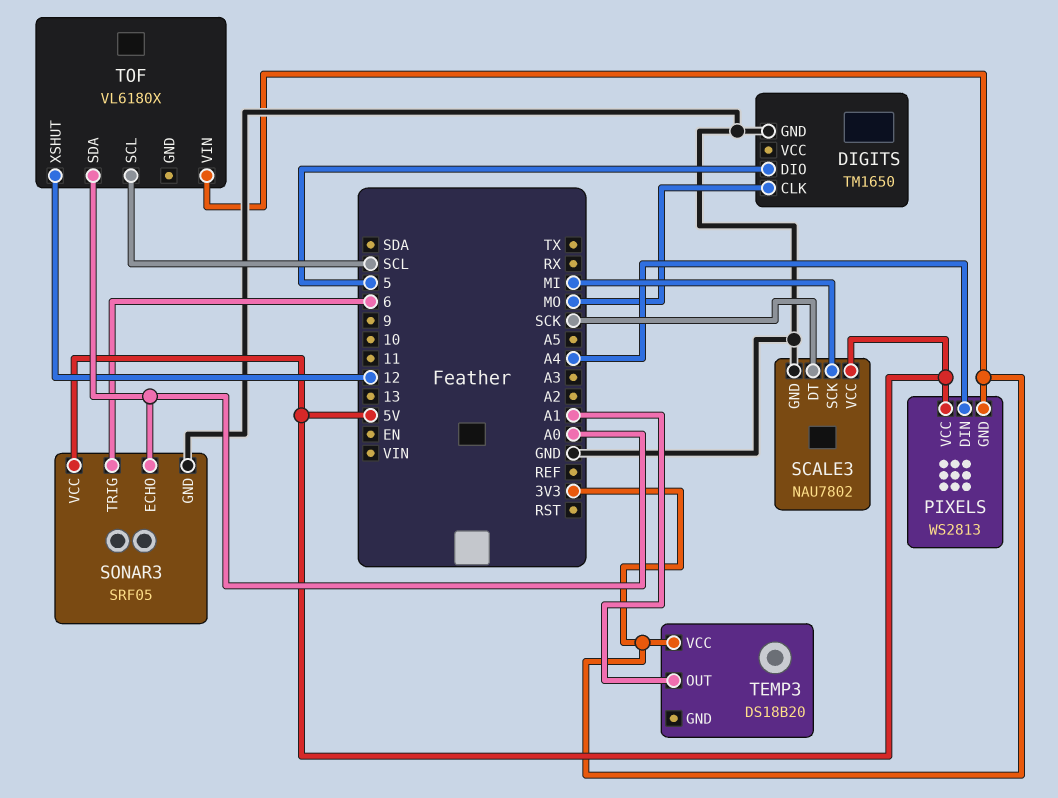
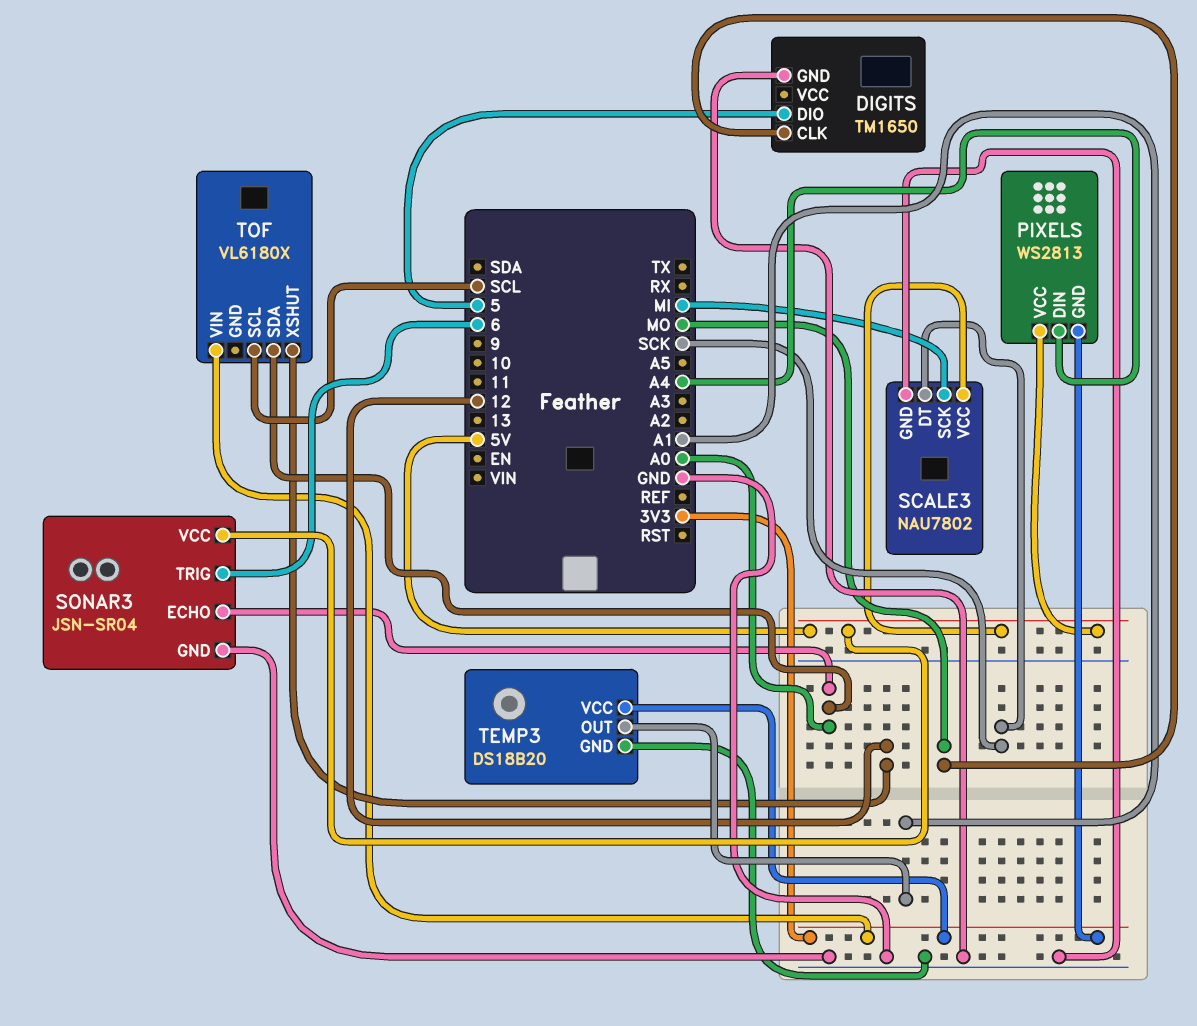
SONAR3: SRF05 -> JSN-SR04
TEMP3 pin GND: none -> GND

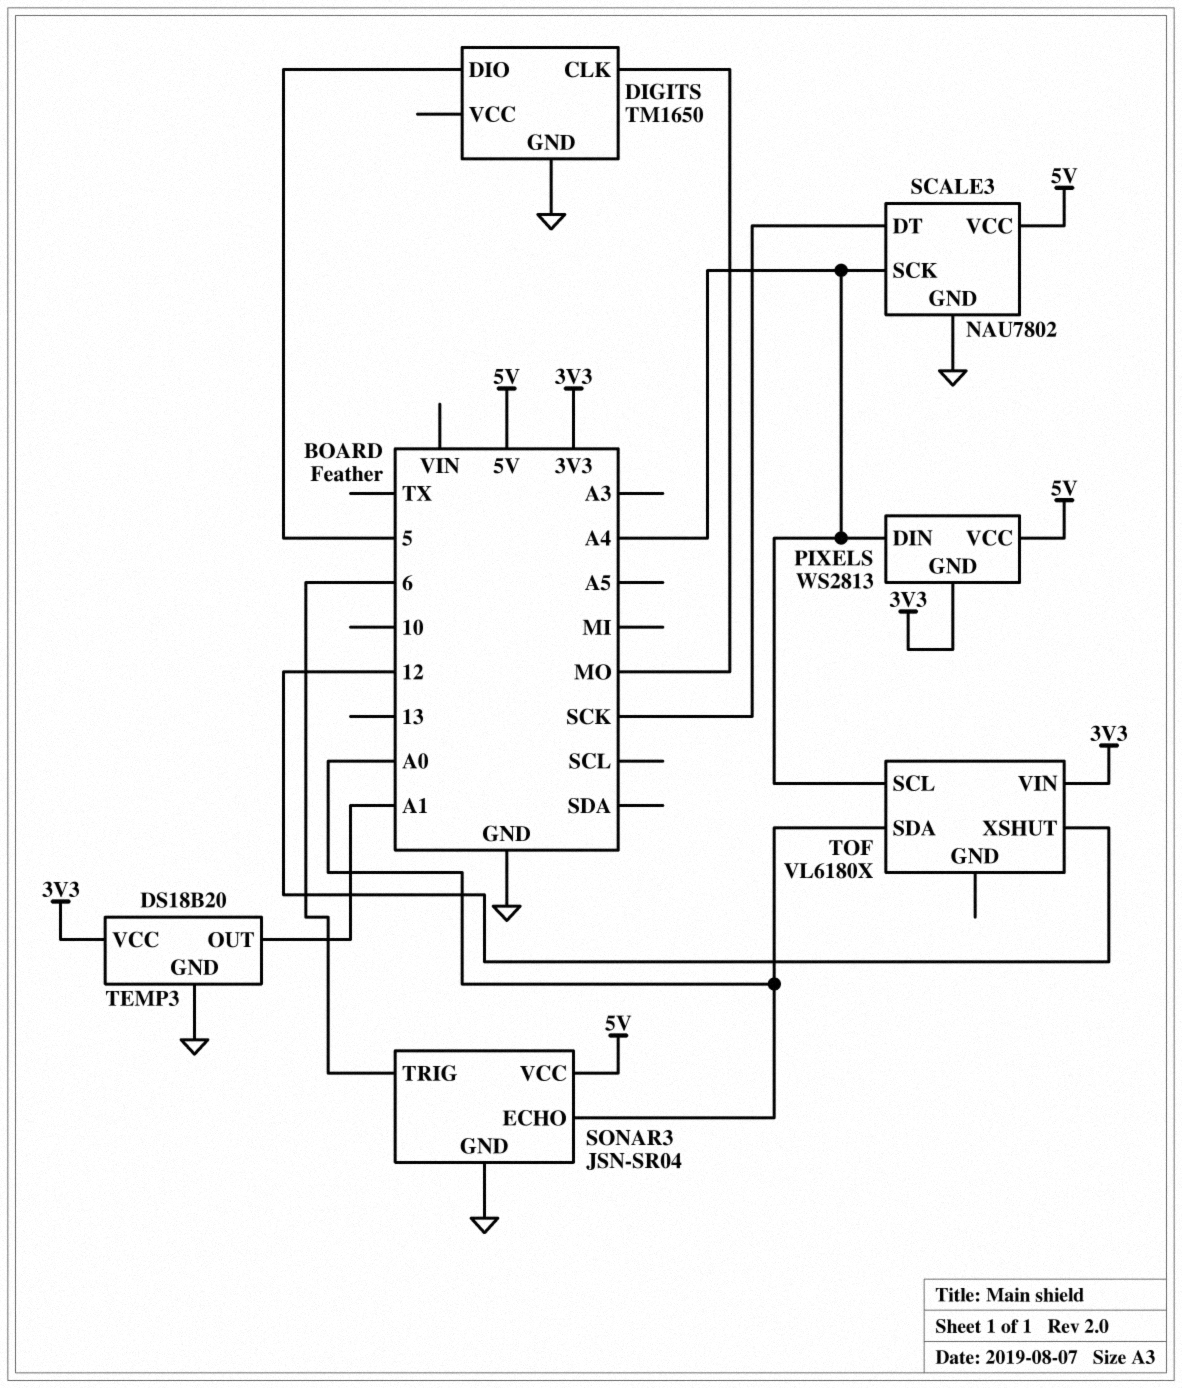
SCALE3 pin SCK: MI -> A4
TOF pin SCL: SCL -> A4

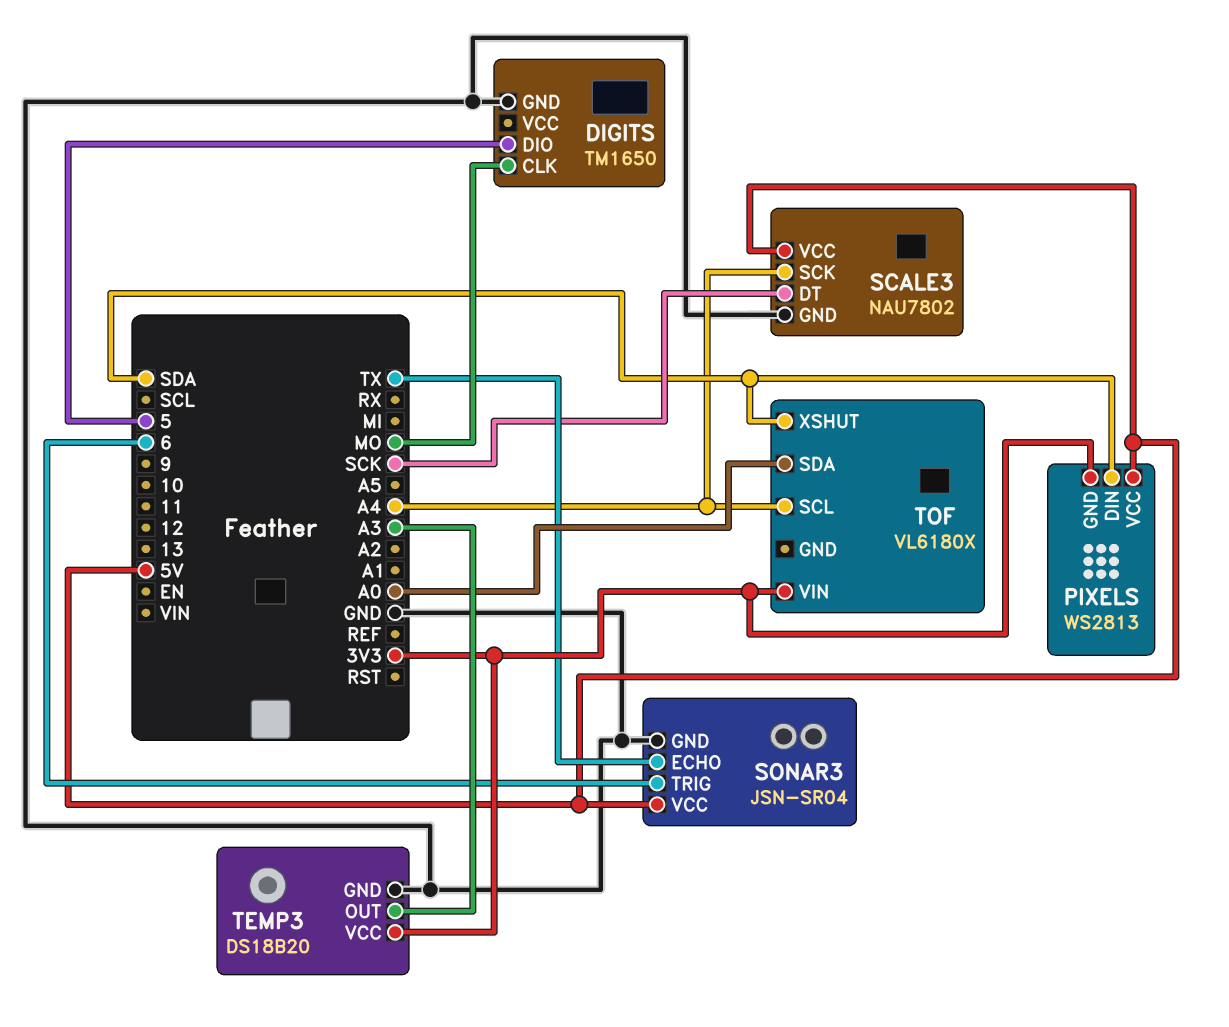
PIXELS pin DIN: A4 -> SDA
SONAR3 pin ECHO: A0 -> TX
TEMP3 pin OUT: A1 -> A3
TOF pin XSHUT: 12 -> SDA

